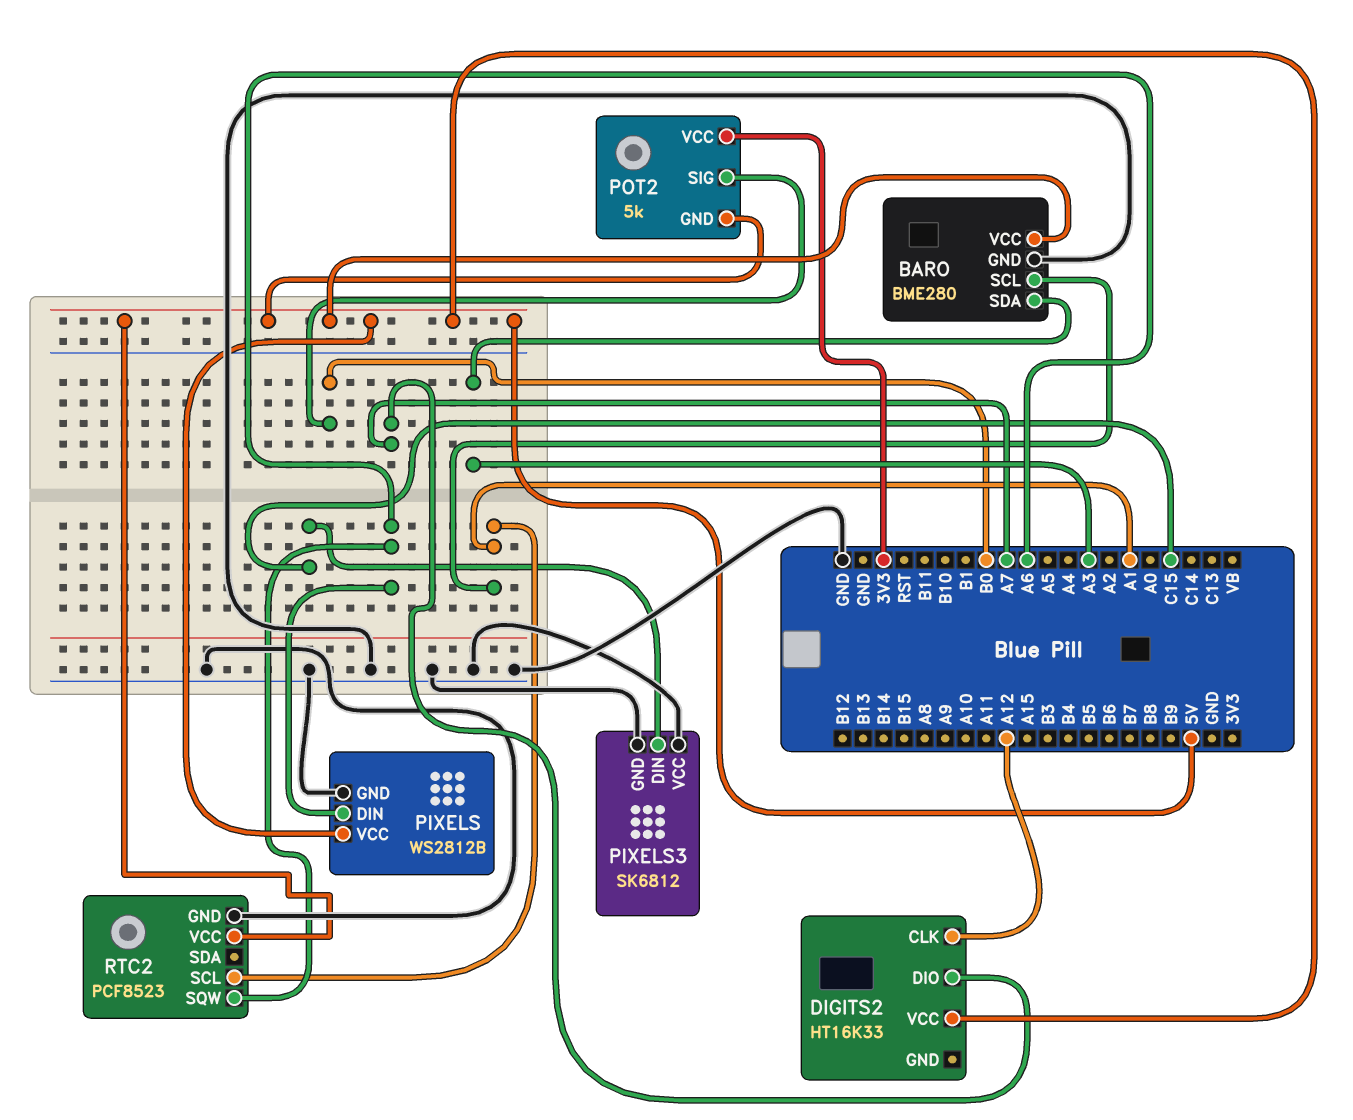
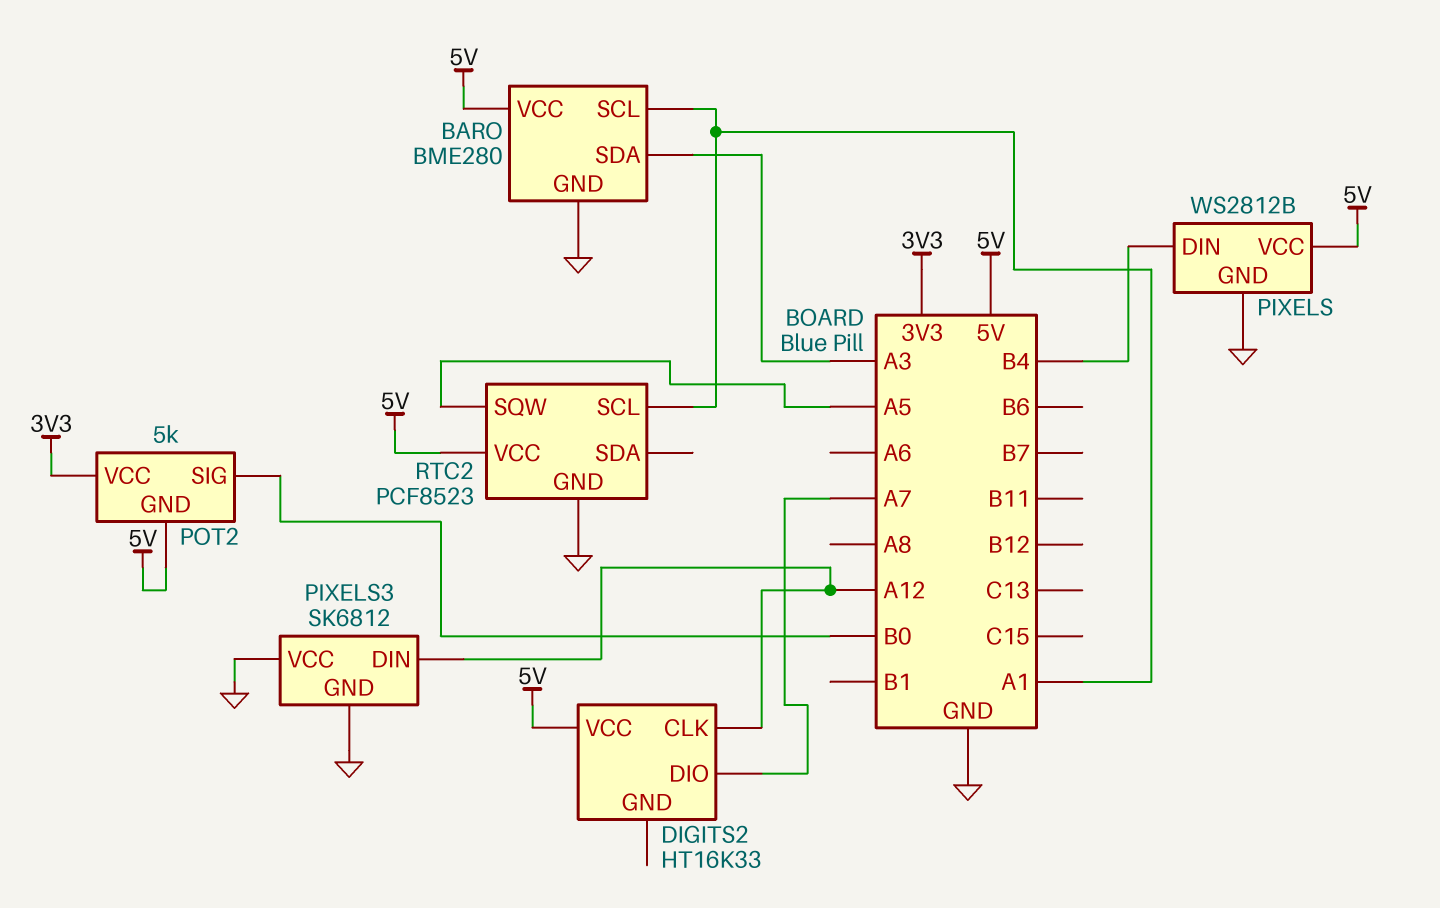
PIXELS pin DIN: A6 -> B4
PIXELS3 pin DIN: C15 -> A12
RTC2 pin SQW: A6 -> A5

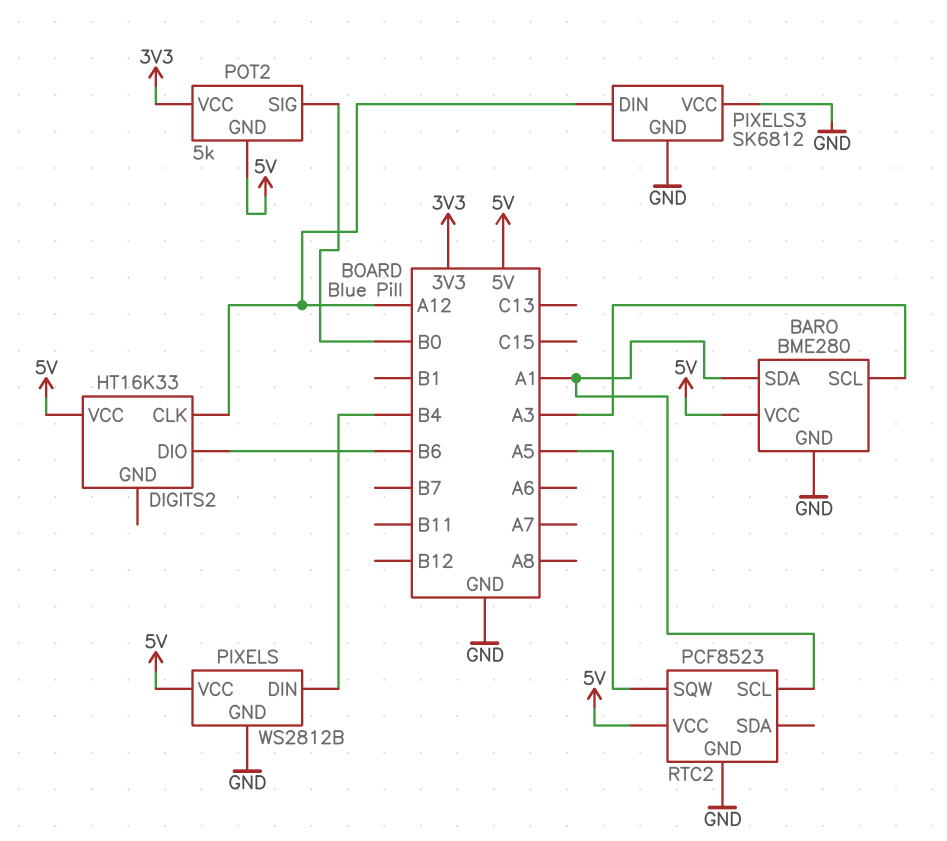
BARO pin SCL: A1 -> A3
BARO pin SDA: A3 -> A1
DIGITS2 pin DIO: A7 -> B6

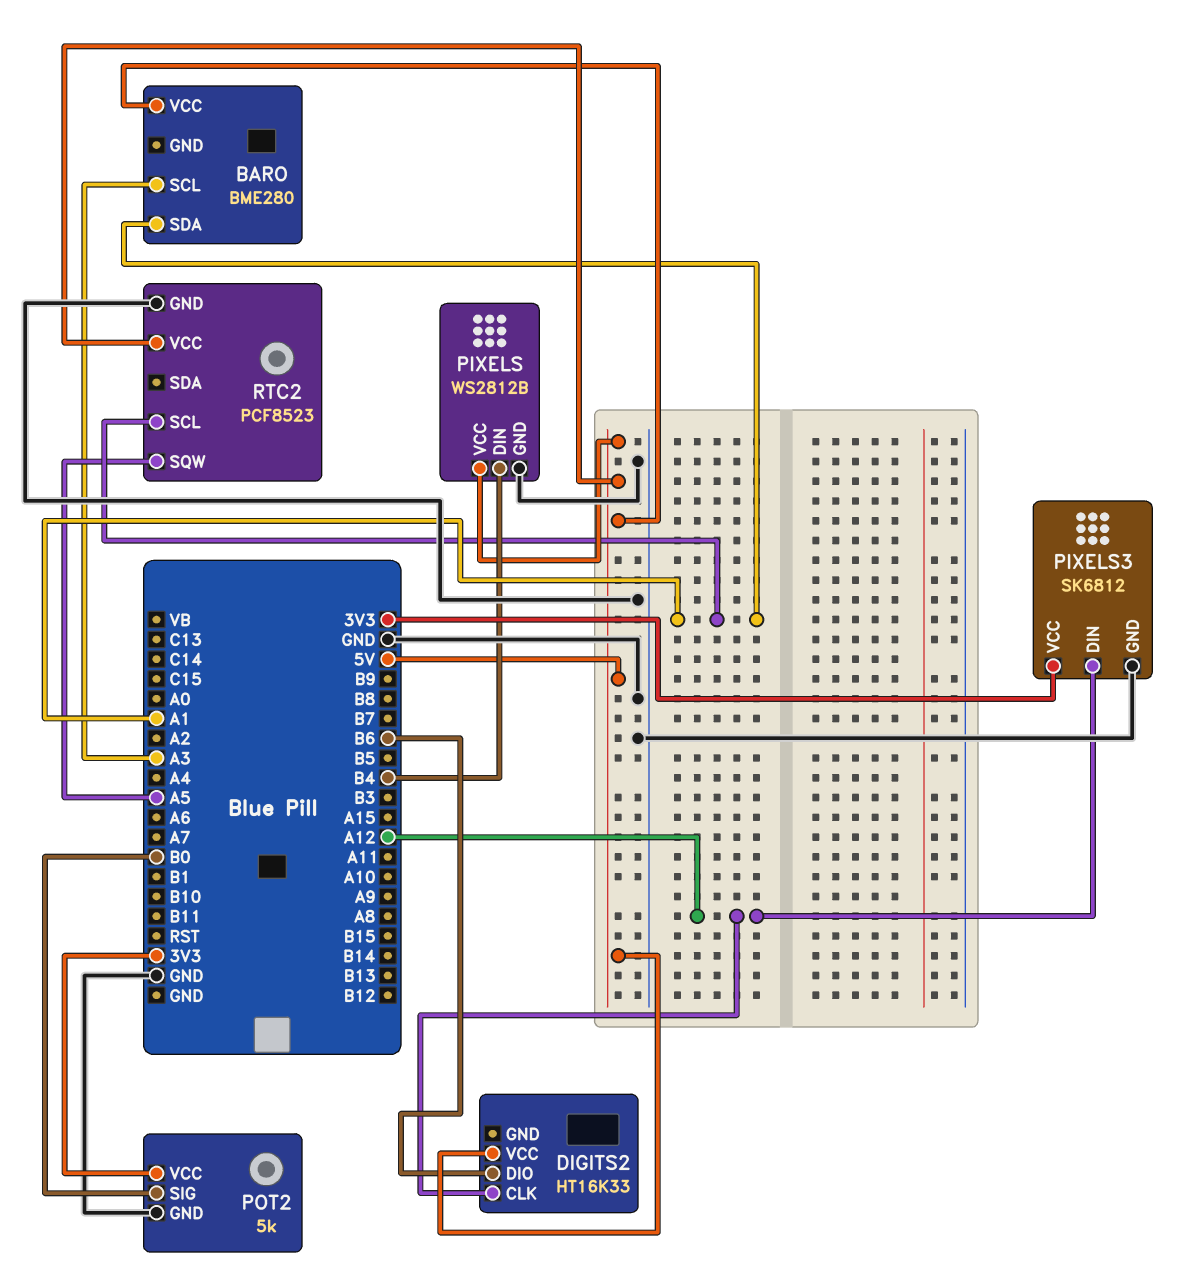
BARO pin GND: GND -> none
PIXELS3 pin VCC: GND -> 3V3
POT2 pin GND: 5V -> GND

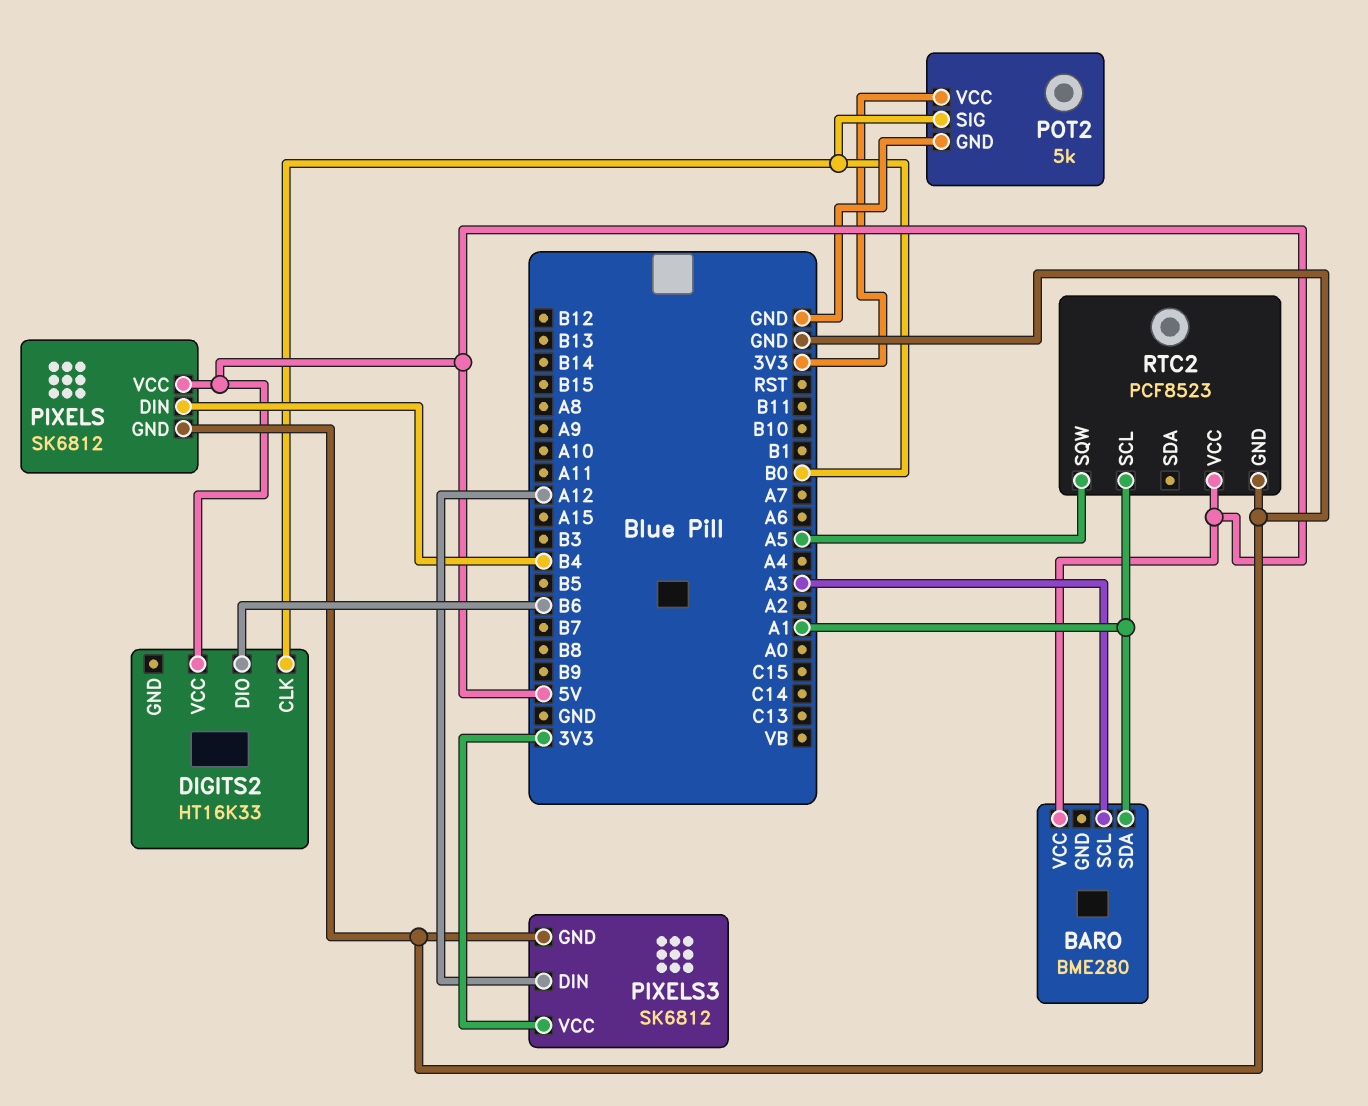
DIGITS2 pin CLK: A12 -> B0
PIXELS: WS2812B -> SK6812

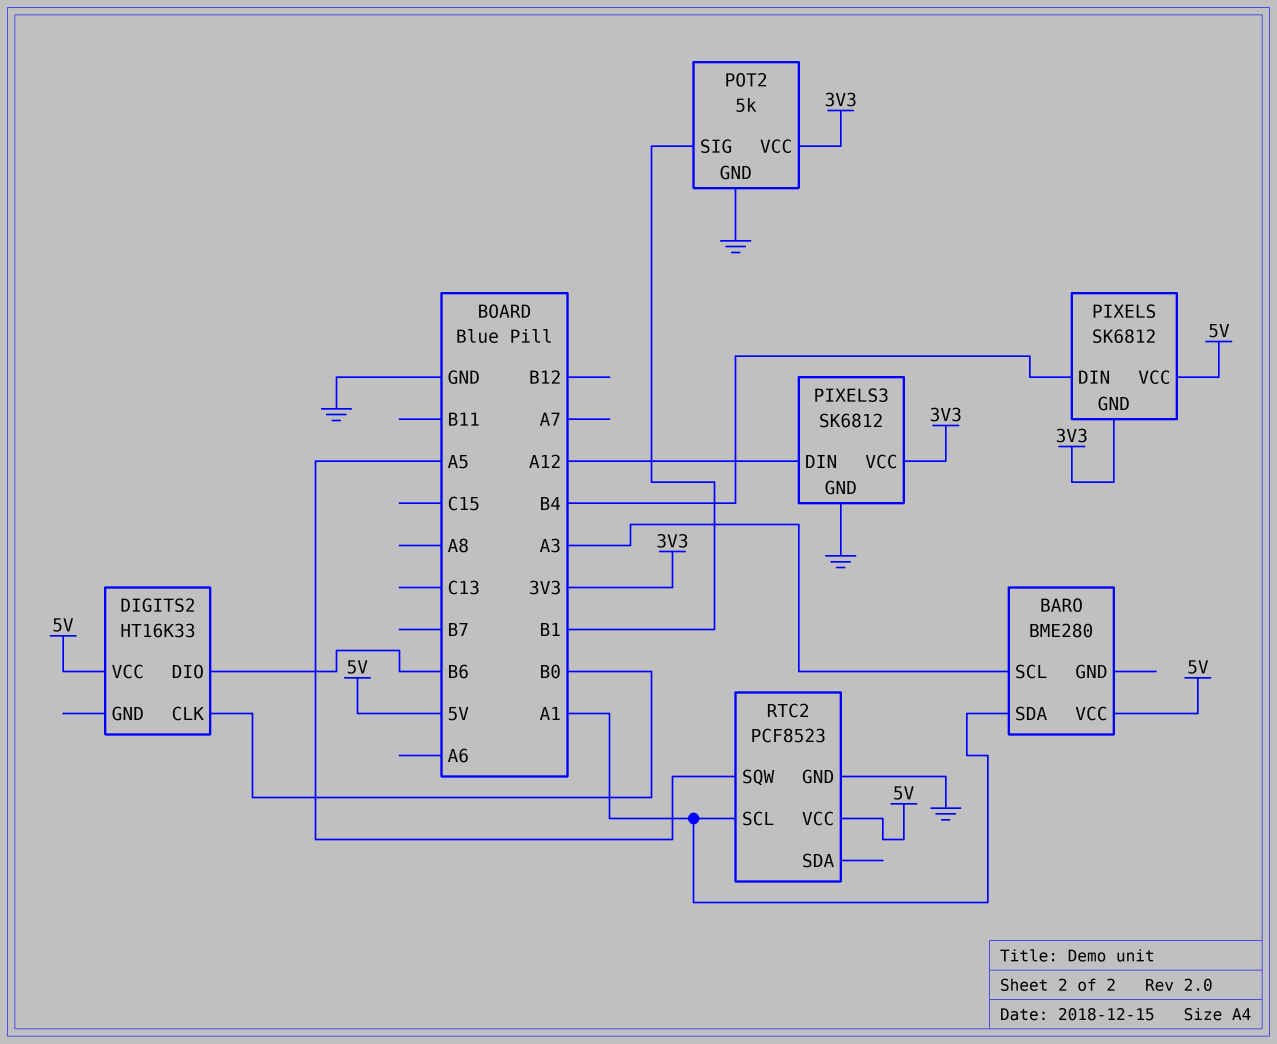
PIXELS pin GND: GND -> 3V3
POT2 pin SIG: B0 -> B1

